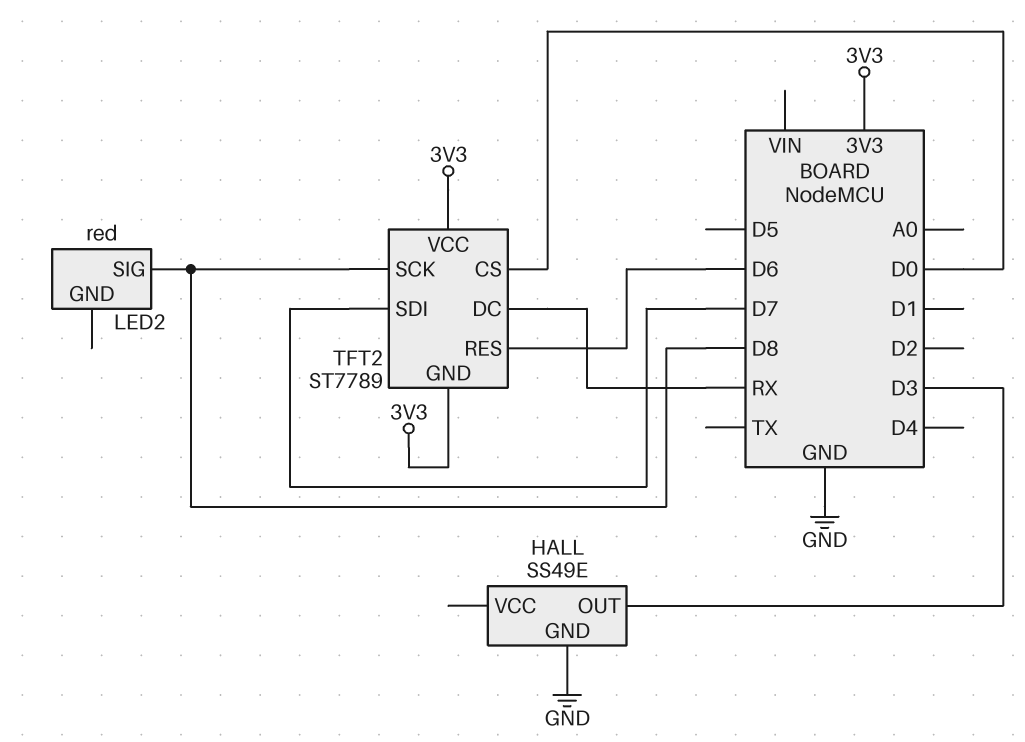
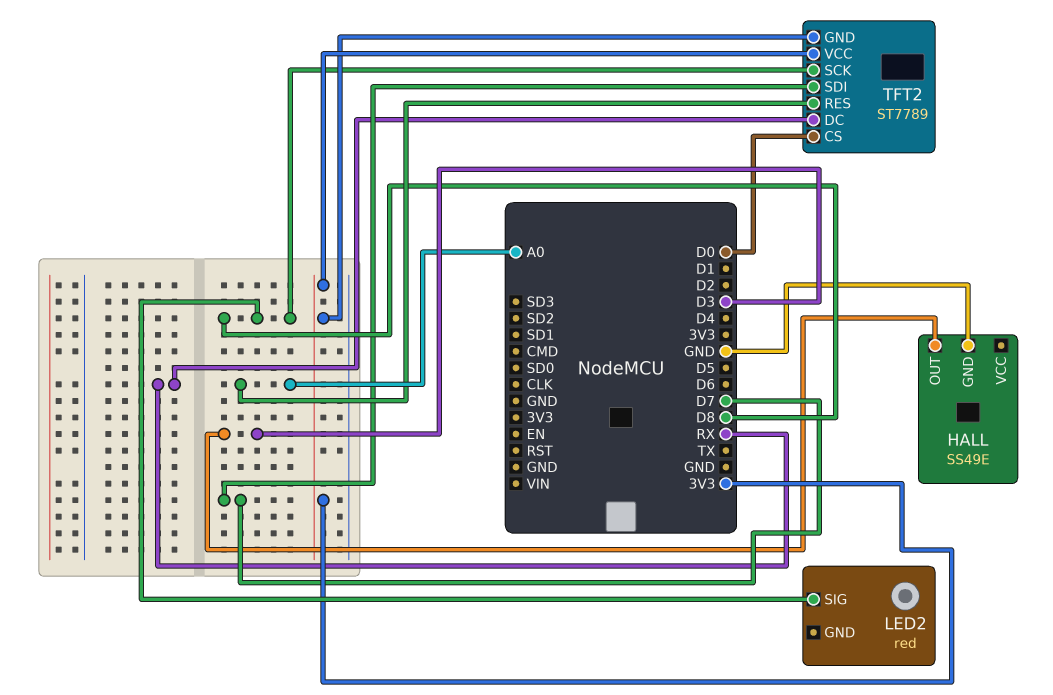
TFT2 pin RES: D6 -> A0

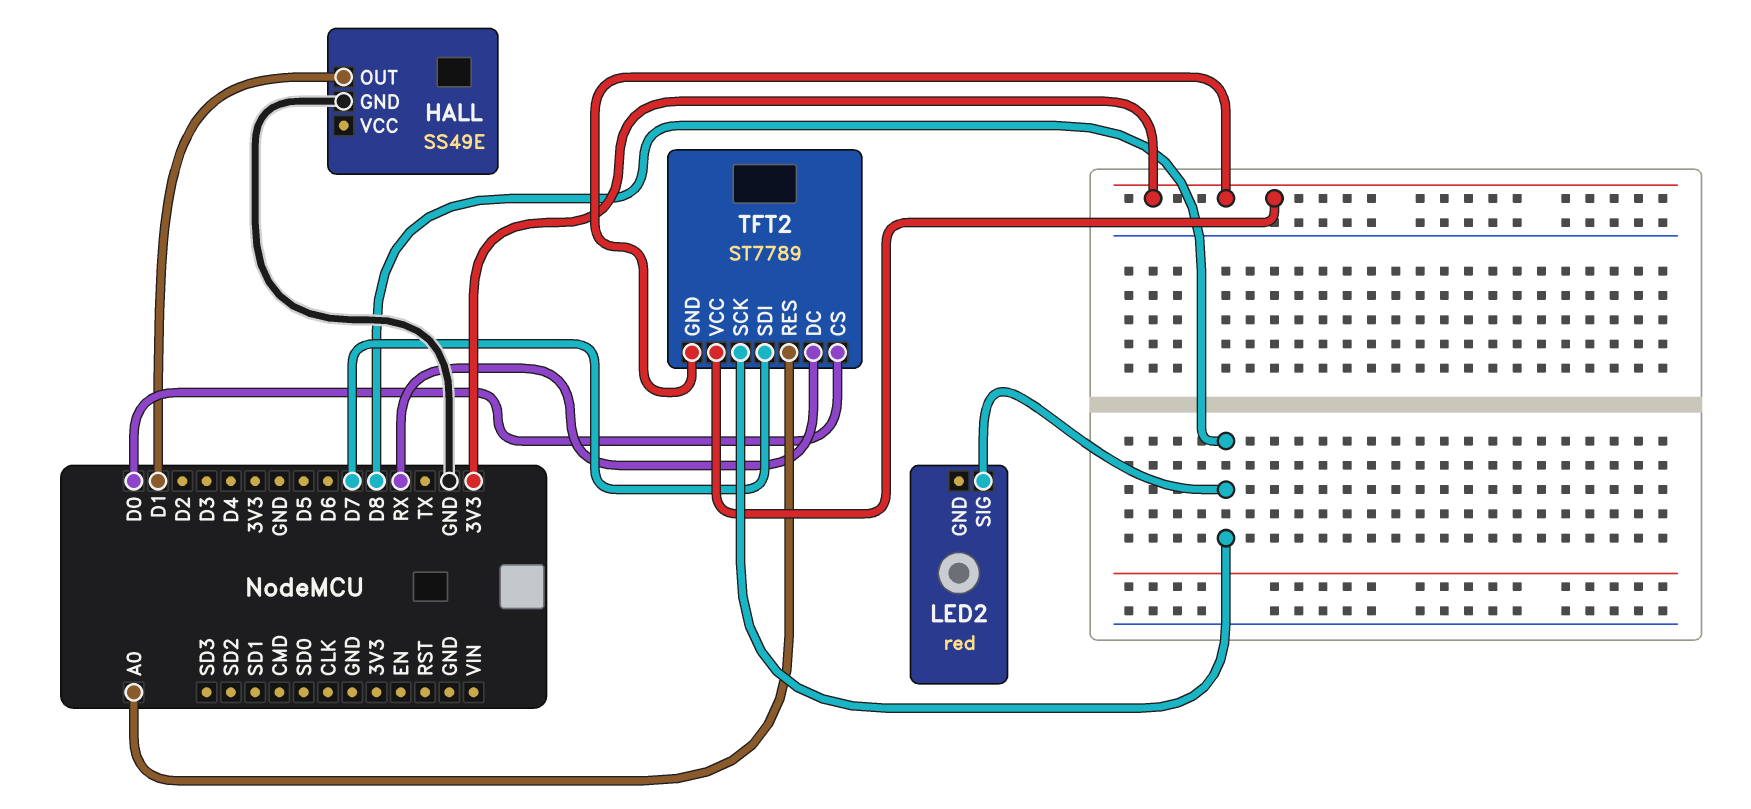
HALL pin OUT: D3 -> D1

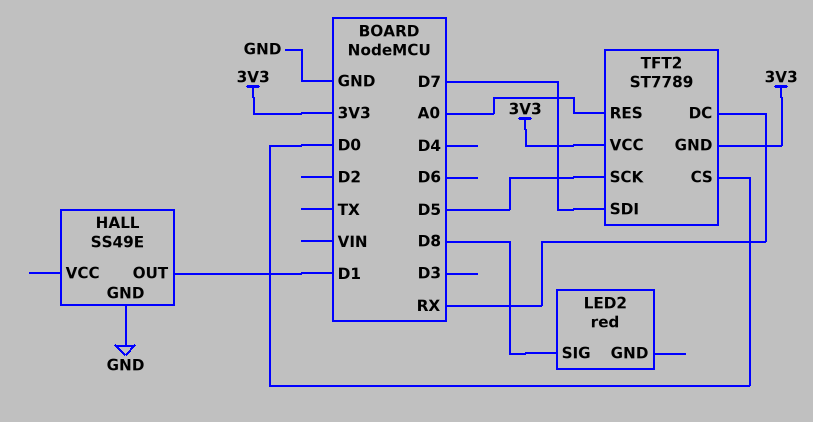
TFT2 pin SCK: D8 -> D5

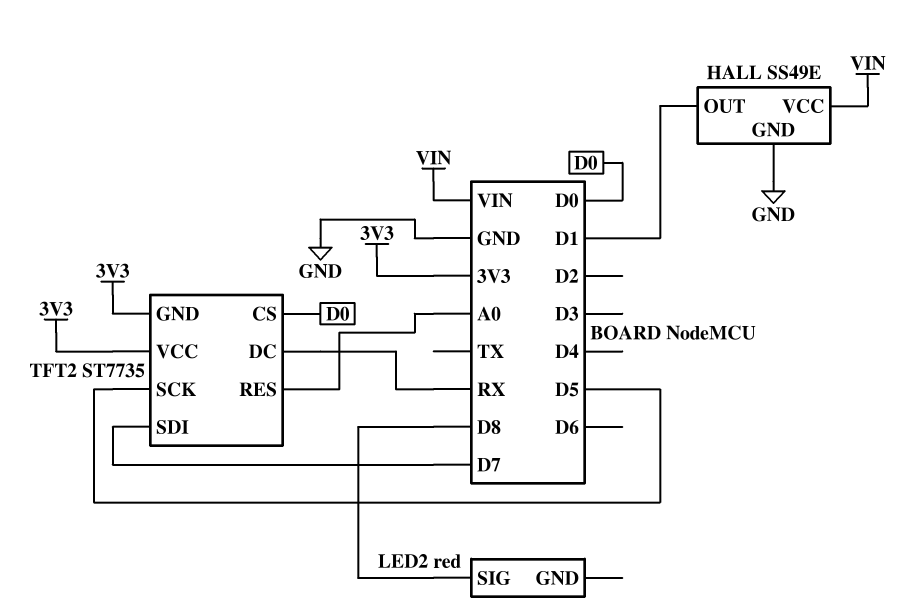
HALL pin VCC: none -> VIN
TFT2: ST7789 -> ST7735

